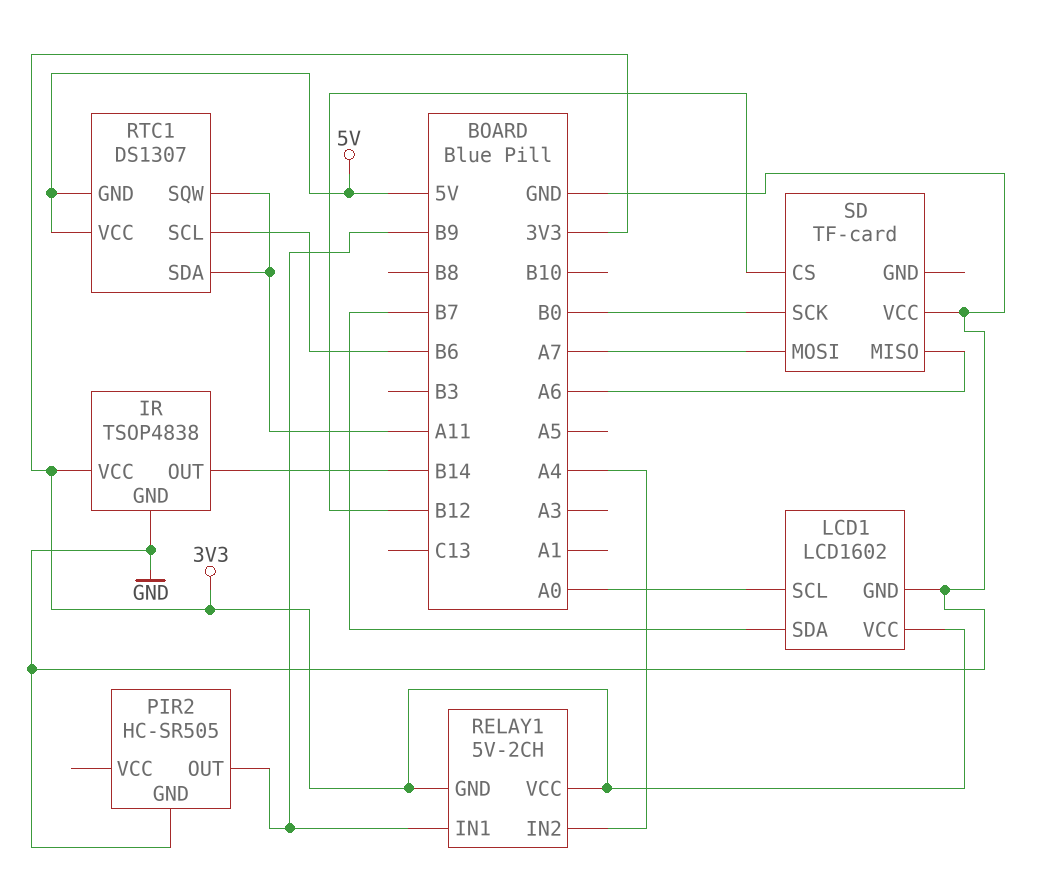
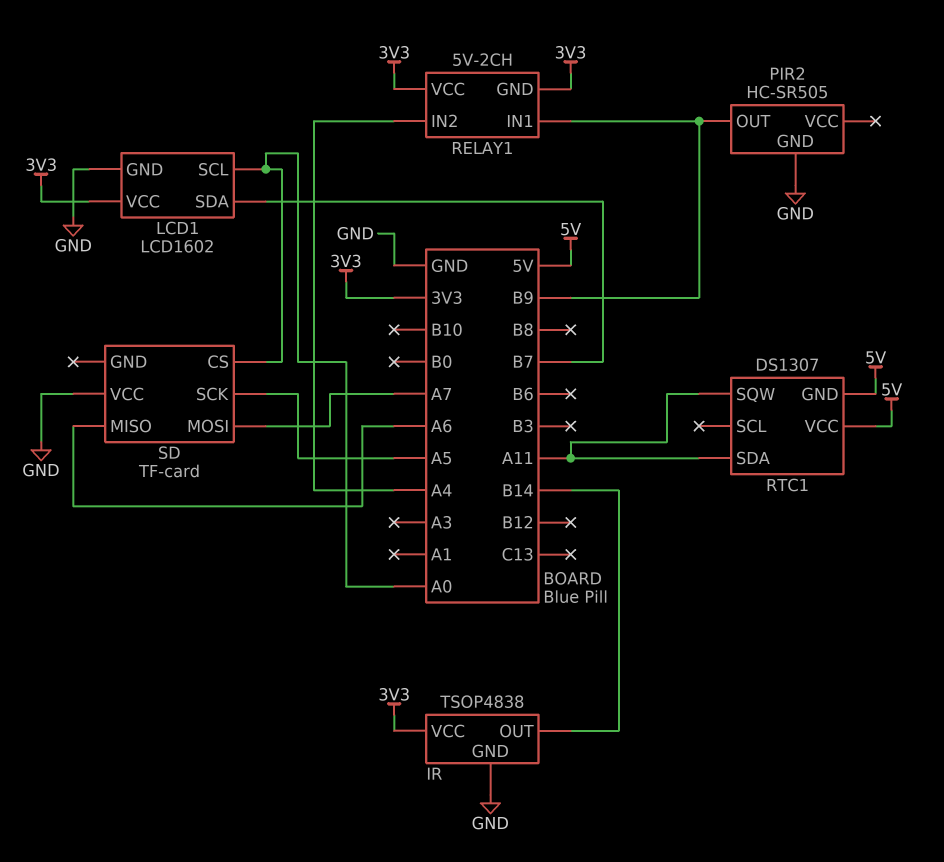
RTC1 pin SCL: B6 -> none
SD pin CS: B12 -> A0
SD pin SCK: B0 -> A5

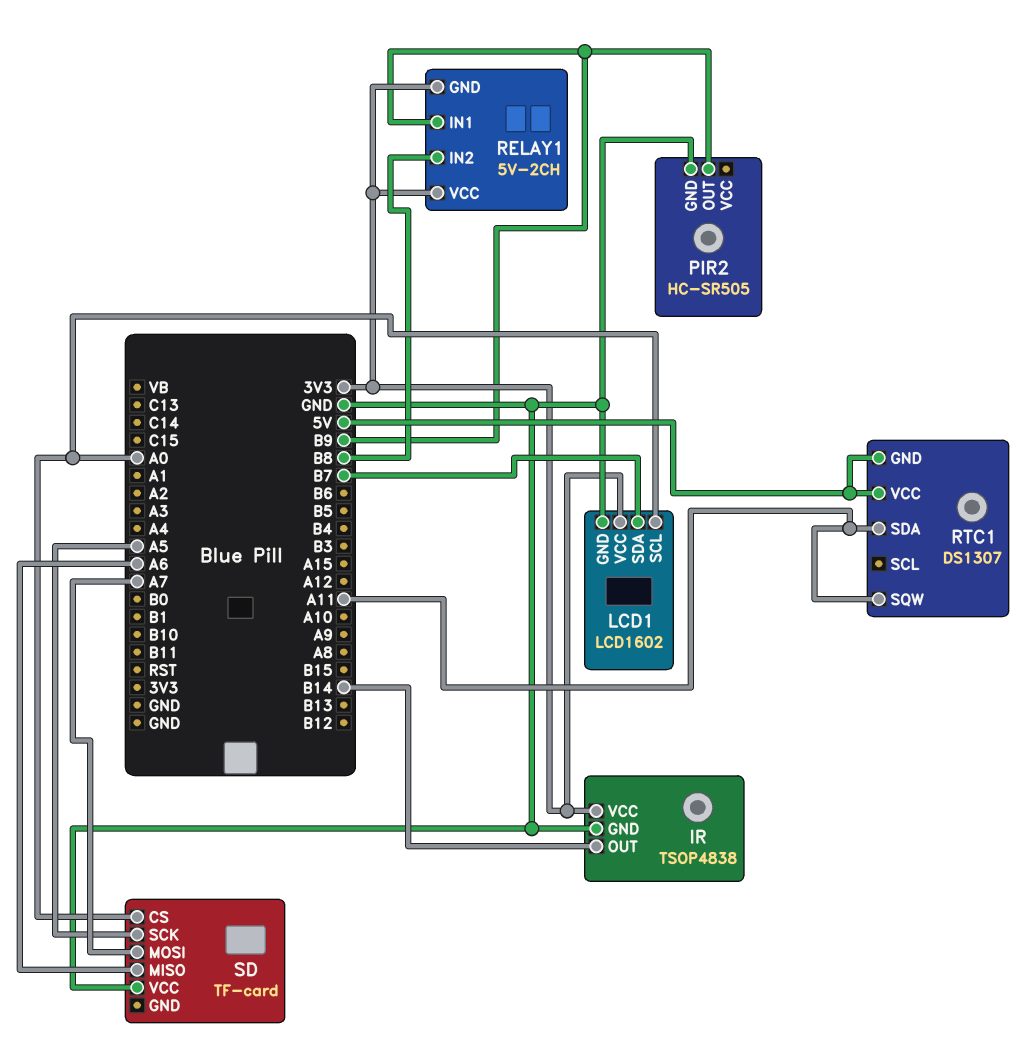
RELAY1 pin IN2: A4 -> B8

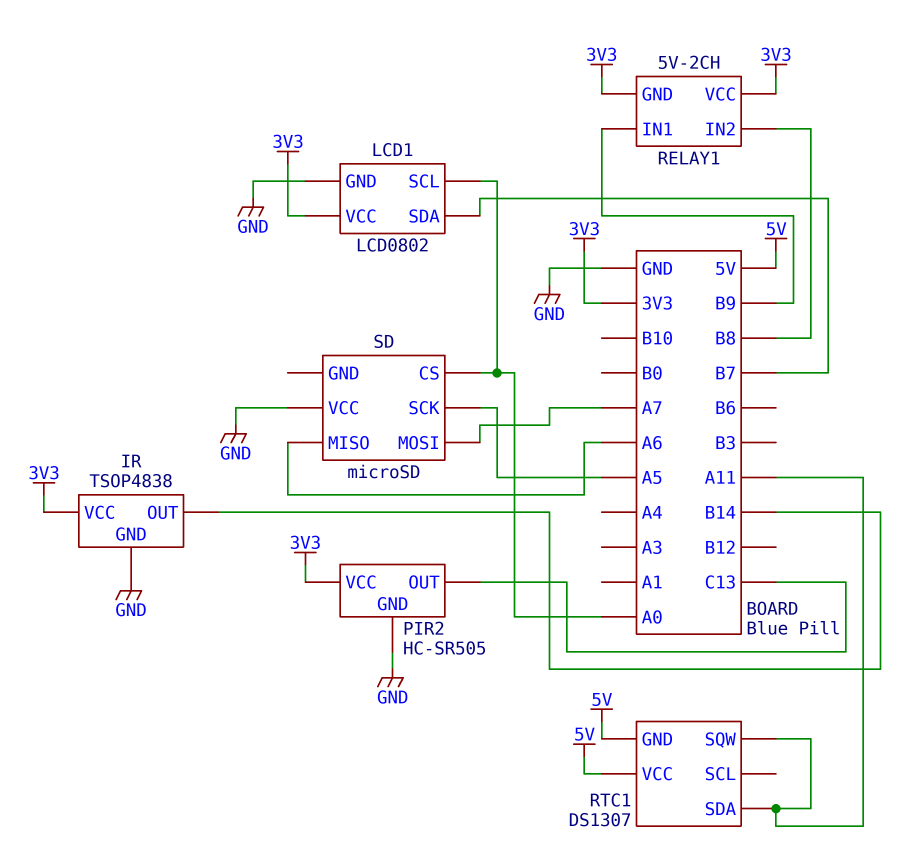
LCD1: LCD1602 -> LCD0802
PIR2 pin OUT: B9 -> C13
PIR2 pin VCC: none -> 3V3
SD: TF-card -> microSD

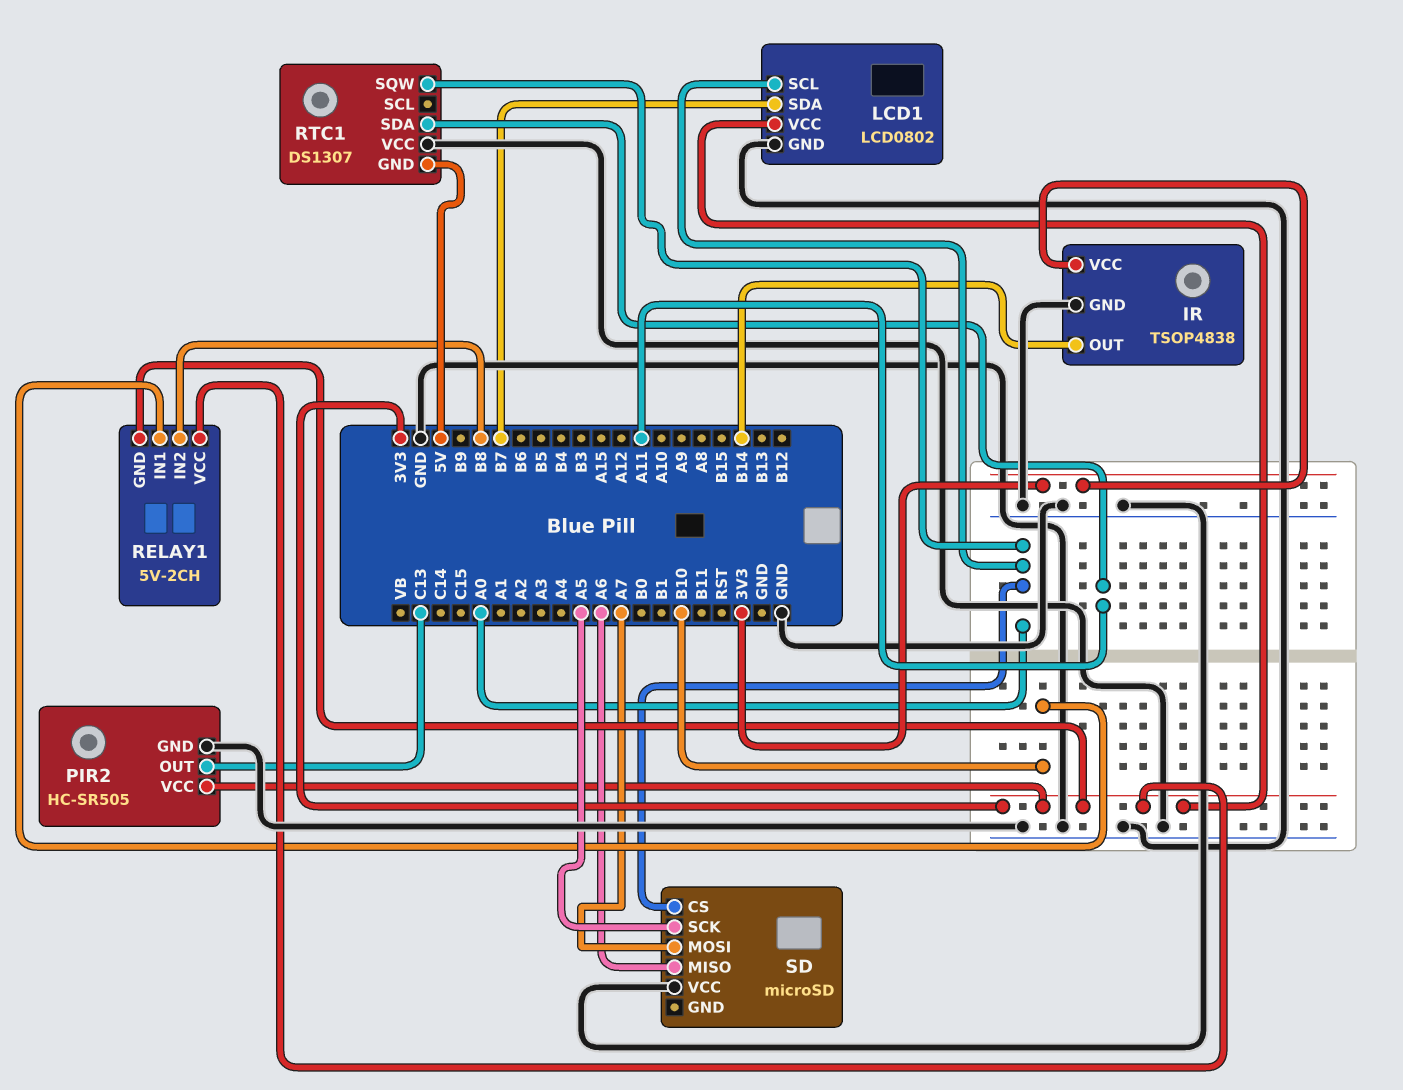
RELAY1 pin IN1: B9 -> B10
RTC1 pin SQW: A11 -> A0
RTC1 pin VCC: 5V -> GND

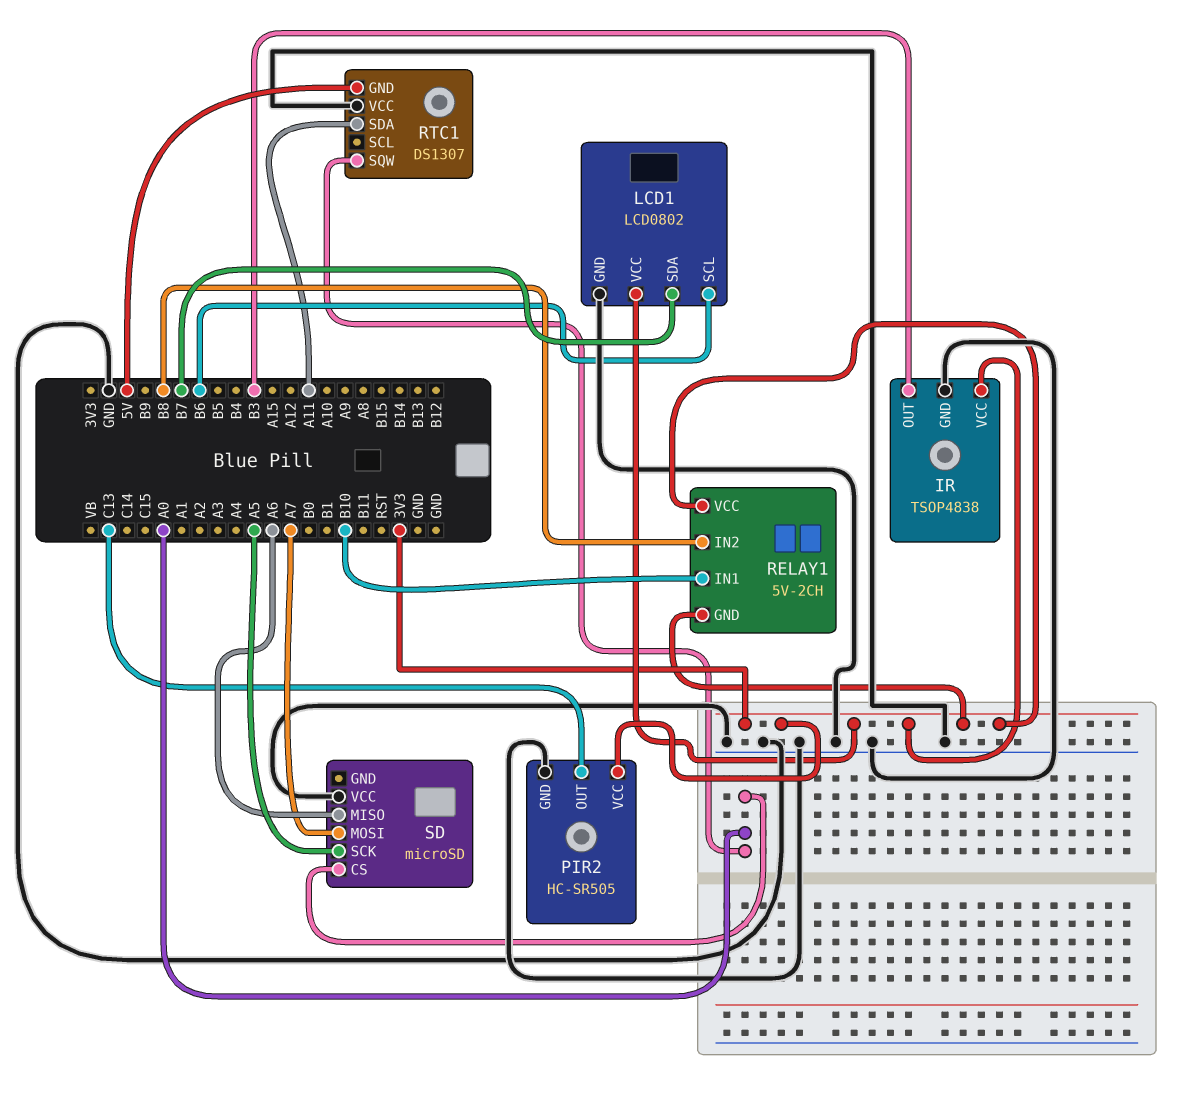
IR pin OUT: B14 -> B3
LCD1 pin SCL: A0 -> B6

